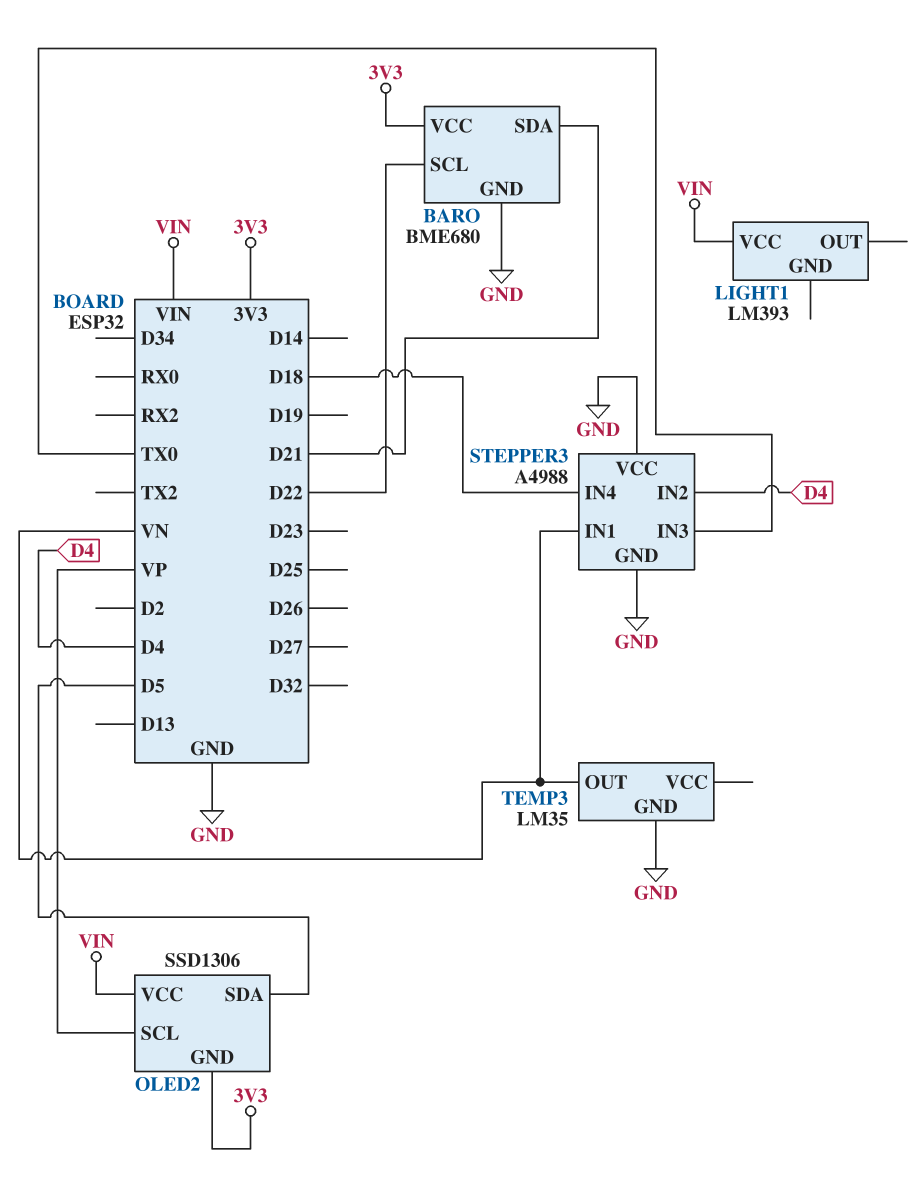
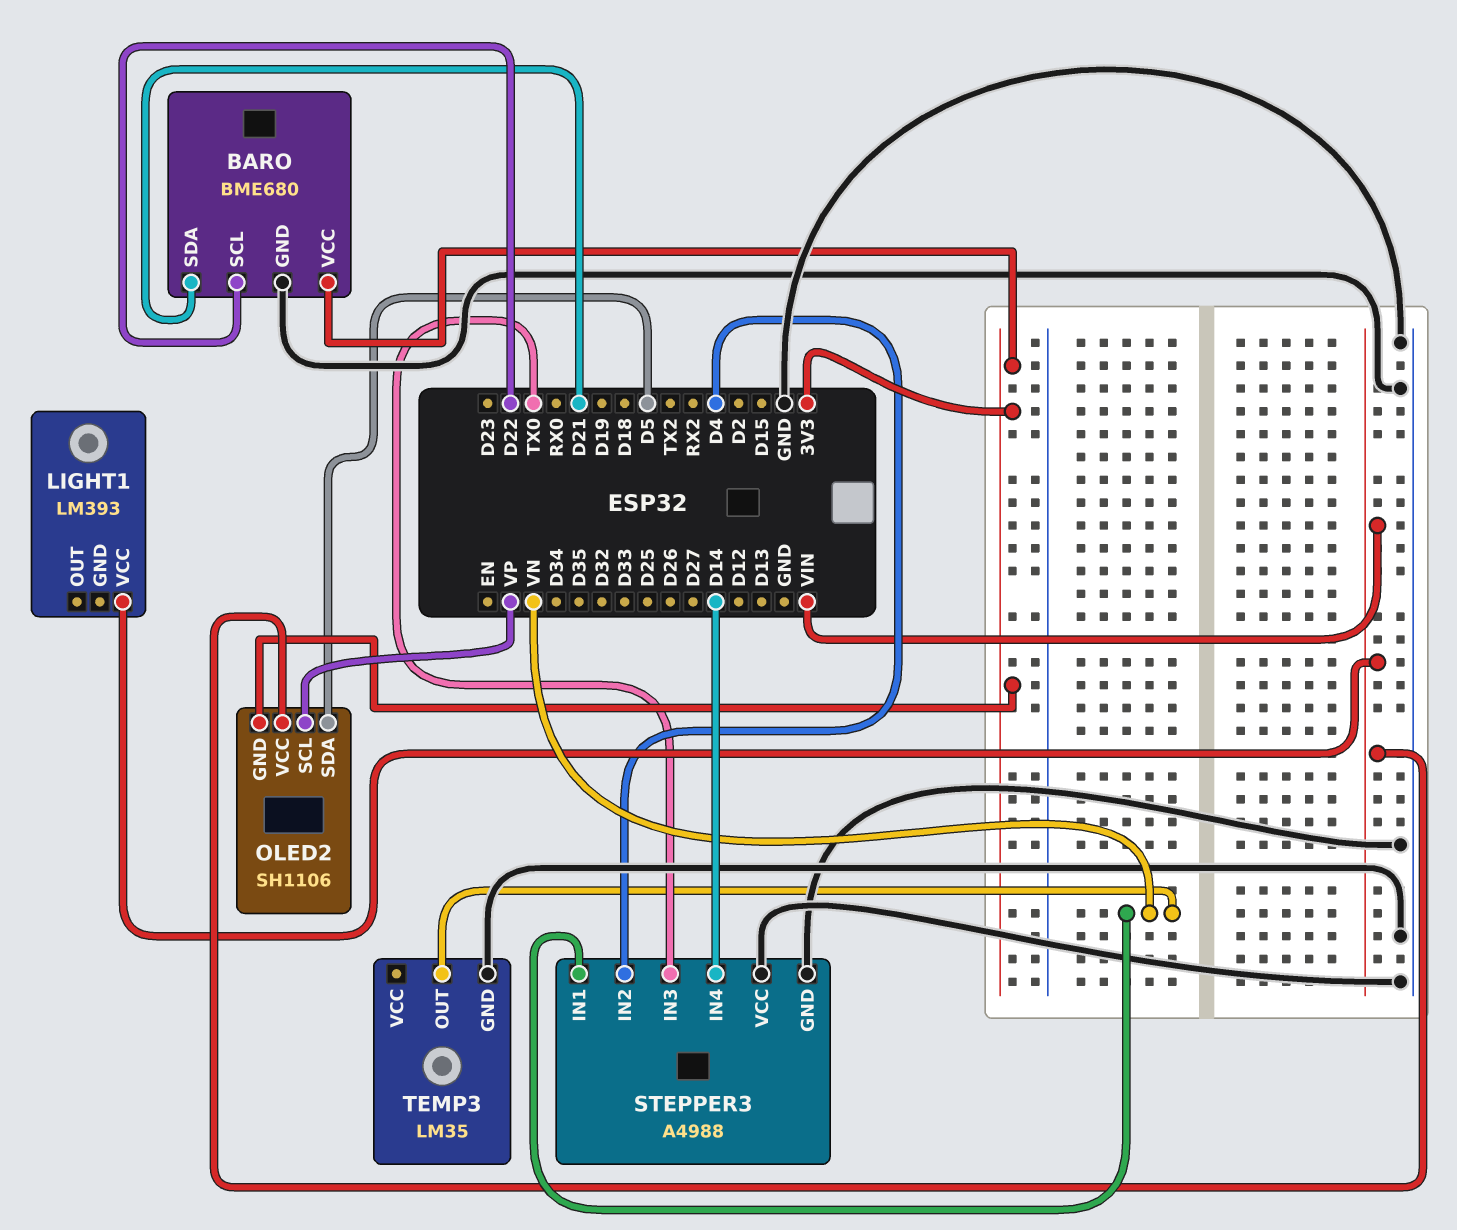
OLED2: SSD1306 -> SH1106
STEPPER3 pin IN4: D18 -> D14

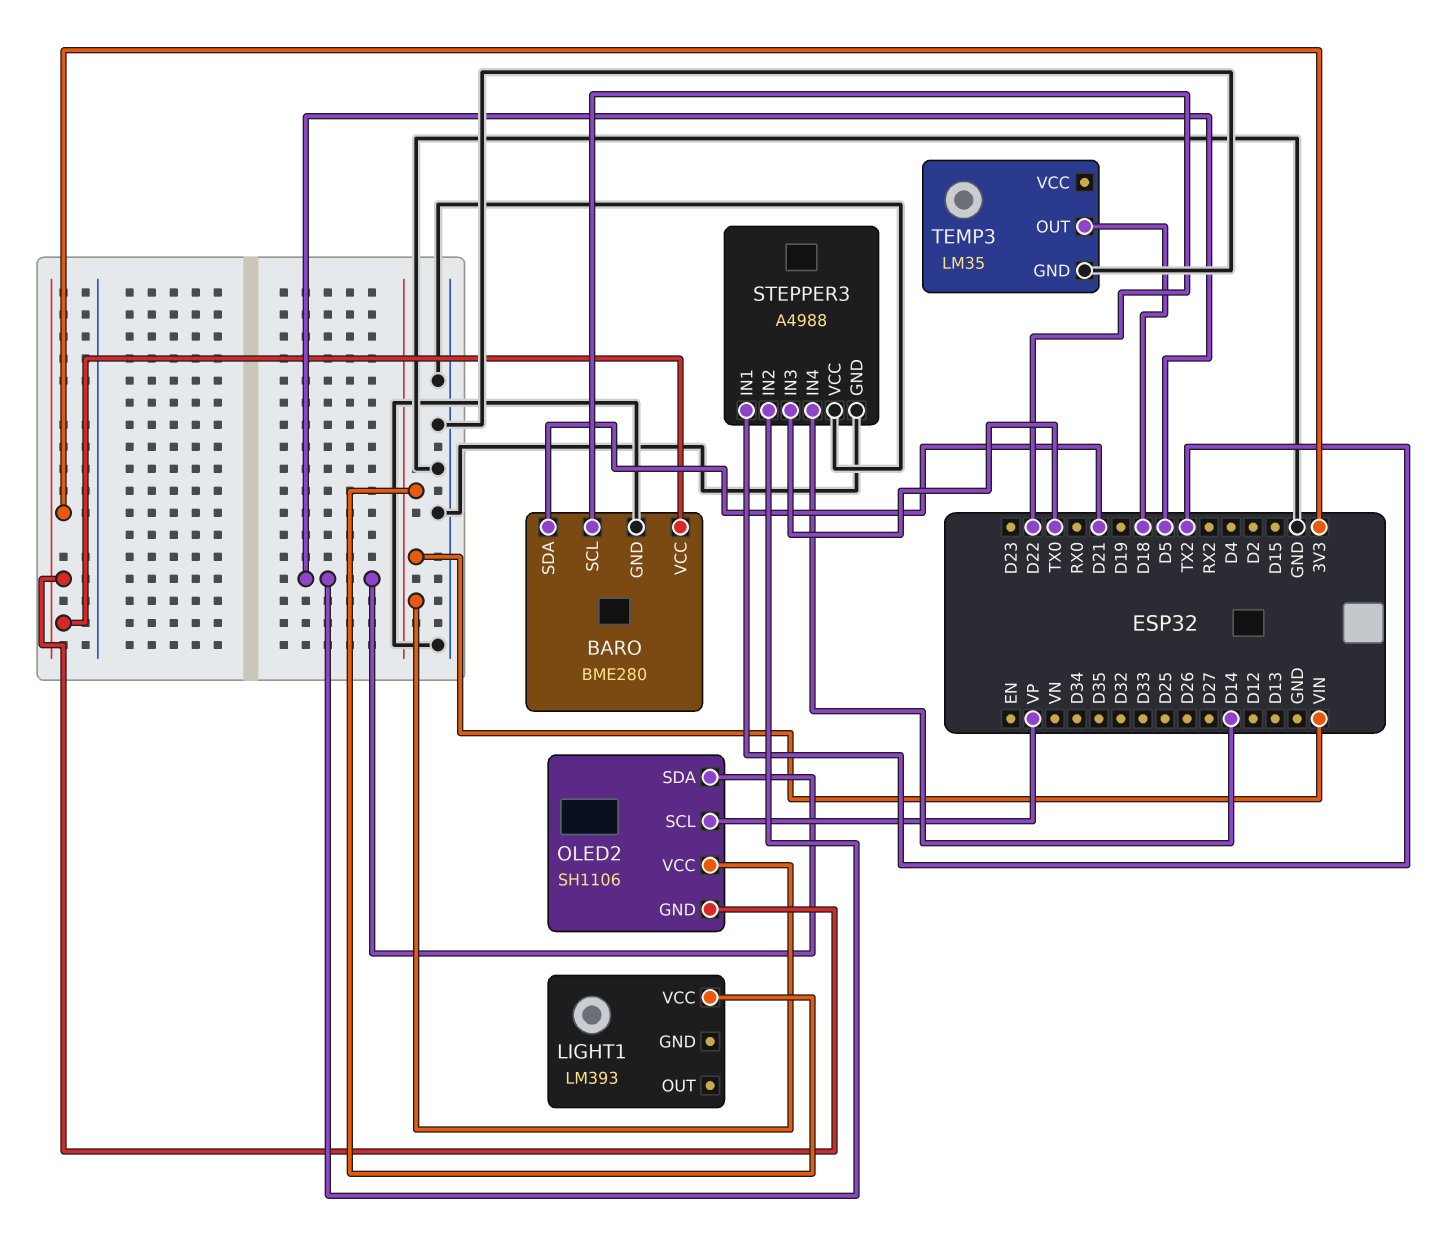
BARO: BME680 -> BME280
STEPPER3 pin IN1: VN -> TX2
STEPPER3 pin IN2: D4 -> D5
TEMP3 pin OUT: VN -> D18

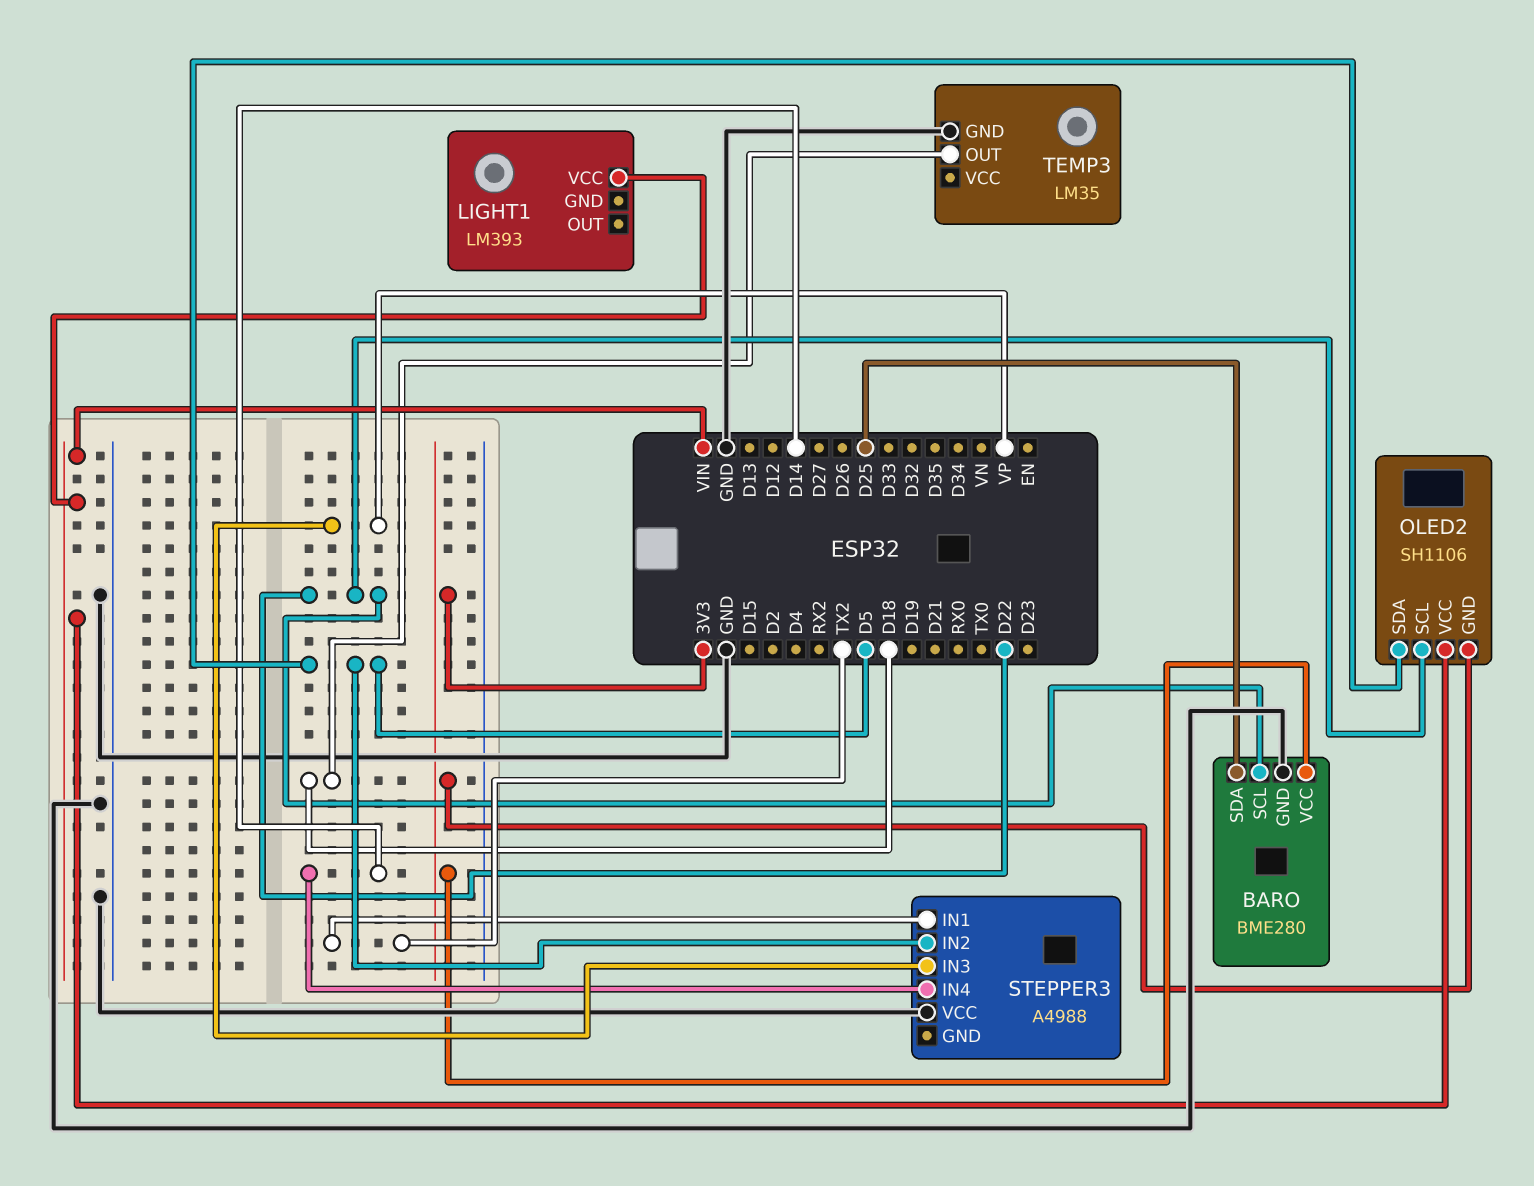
BARO pin SDA: D21 -> D25
OLED2 pin SCL: VP -> D22
STEPPER3 pin GND: GND -> none
STEPPER3 pin IN3: TX0 -> VP

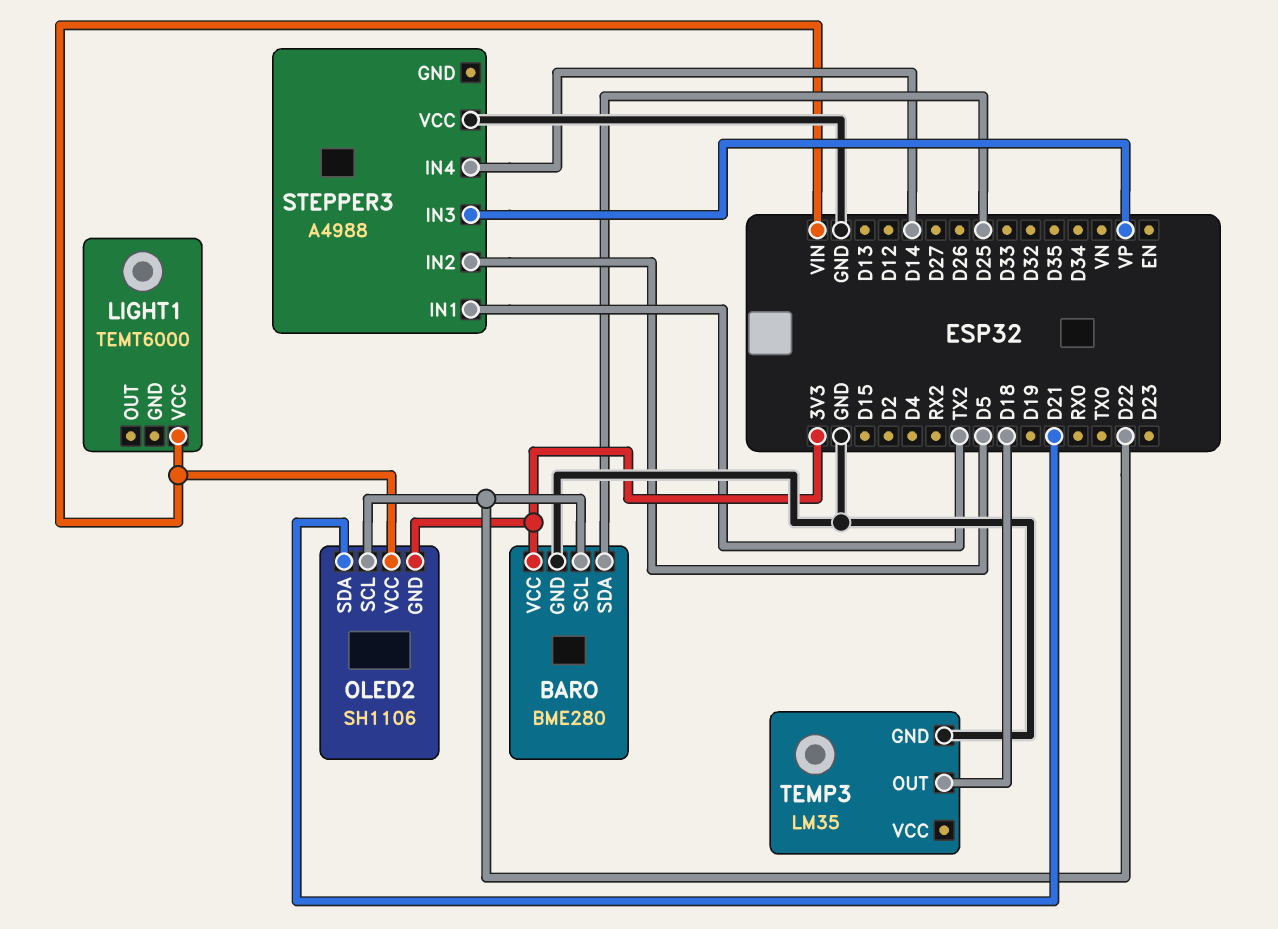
LIGHT1: LM393 -> TEMT6000
OLED2 pin SDA: D5 -> D21

